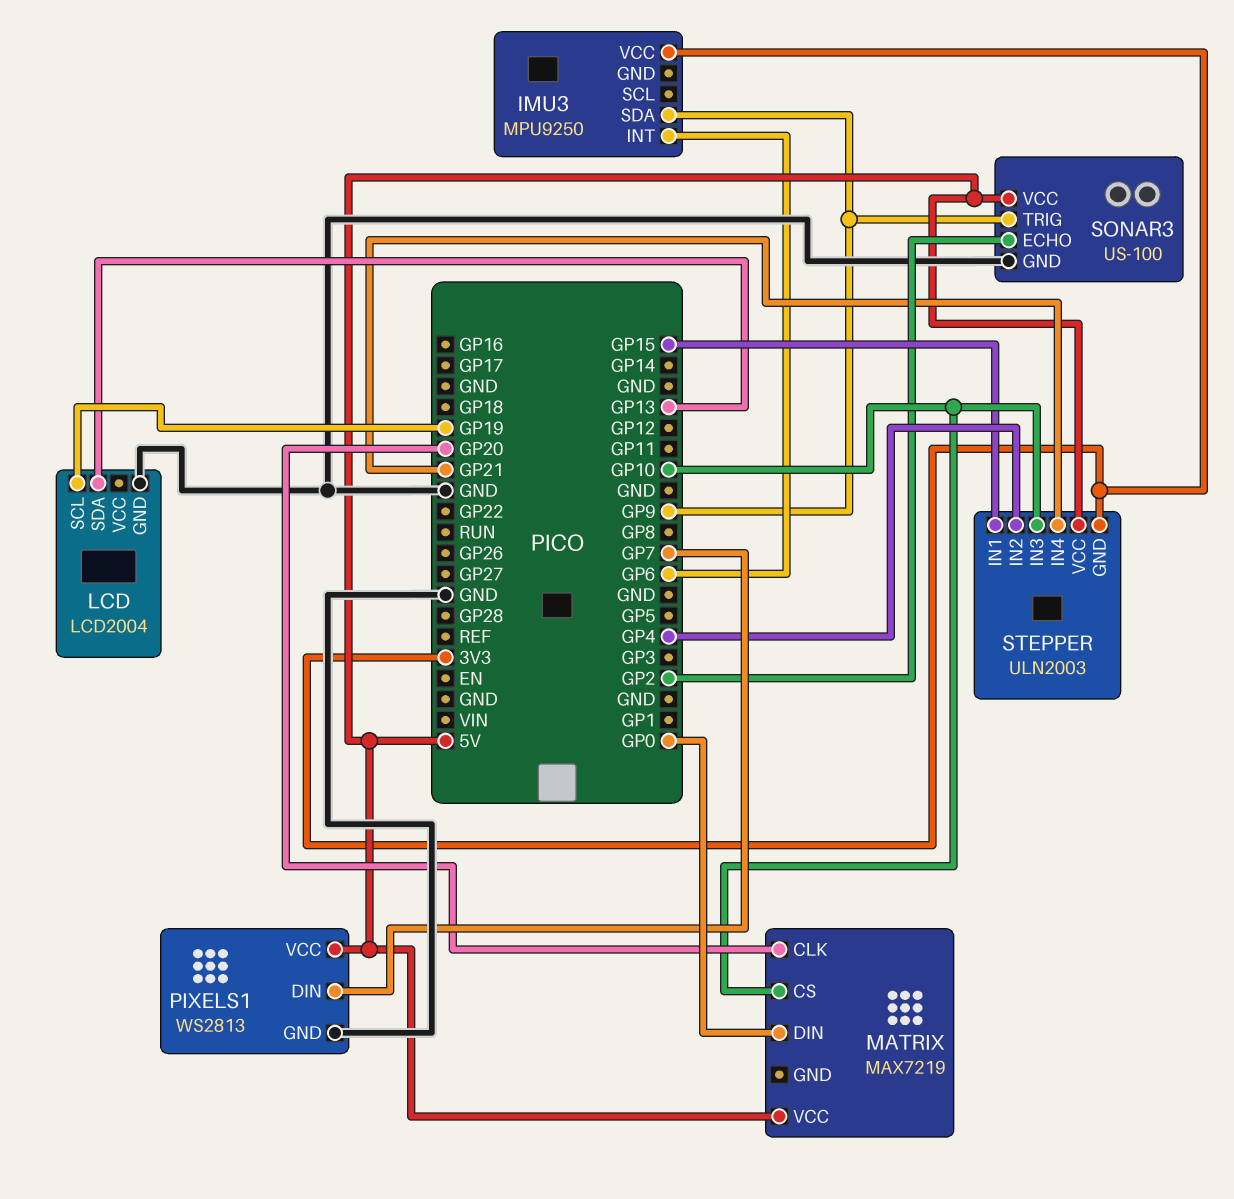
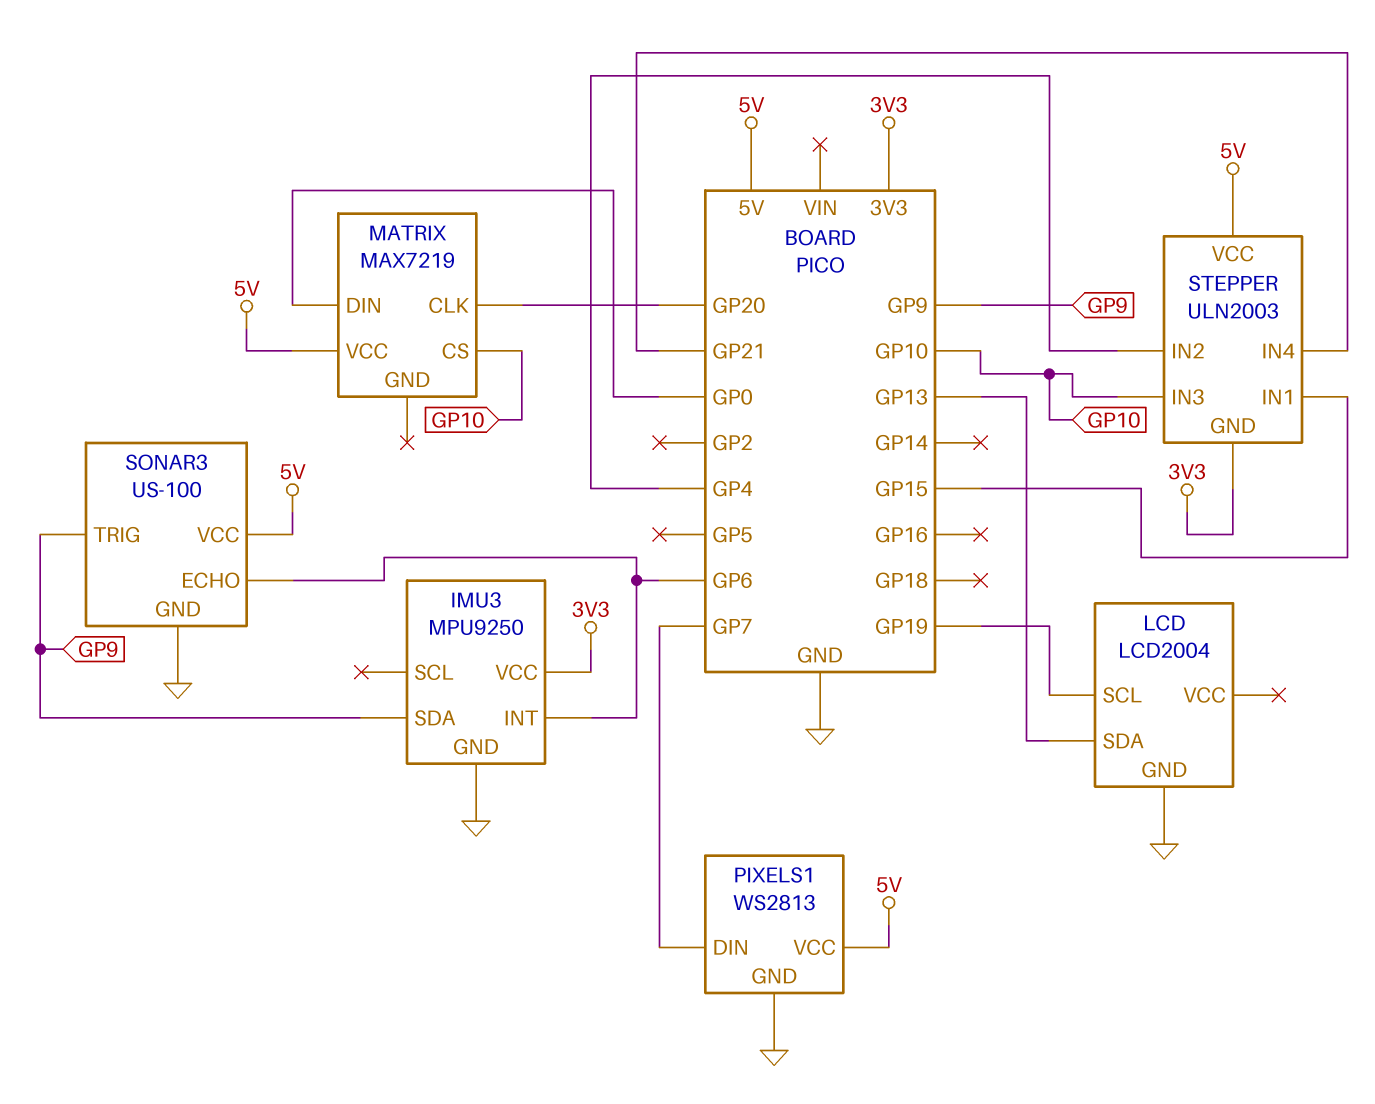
IMU3 pin GND: none -> GND
SONAR3 pin ECHO: GP2 -> GP6

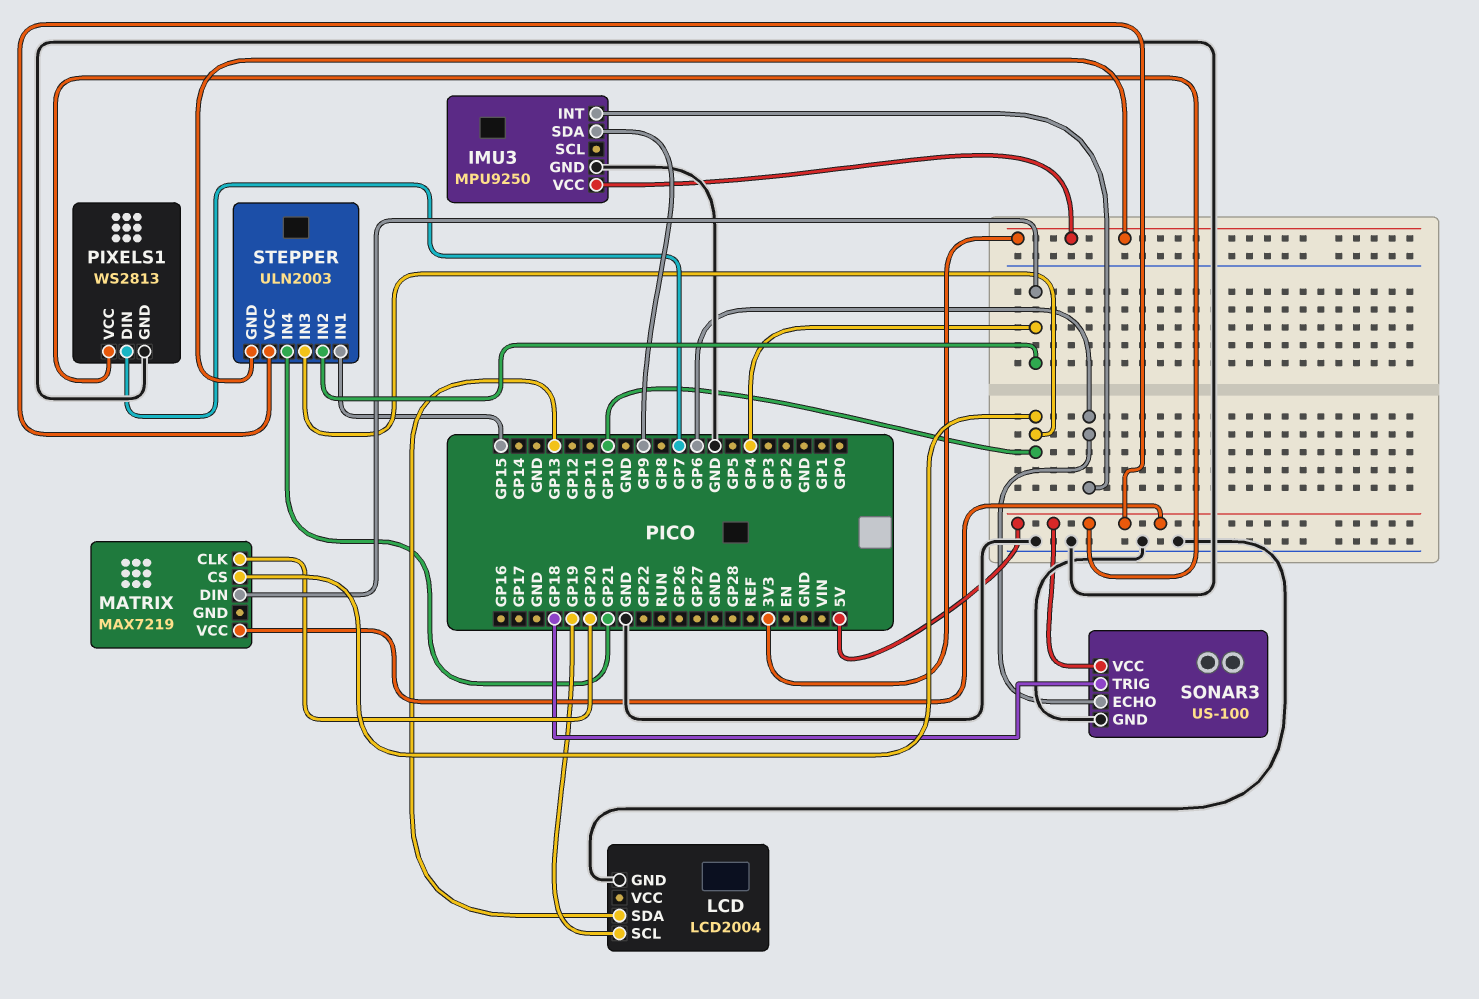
MATRIX pin DIN: GP0 -> GP4
SONAR3 pin TRIG: GP9 -> GP18

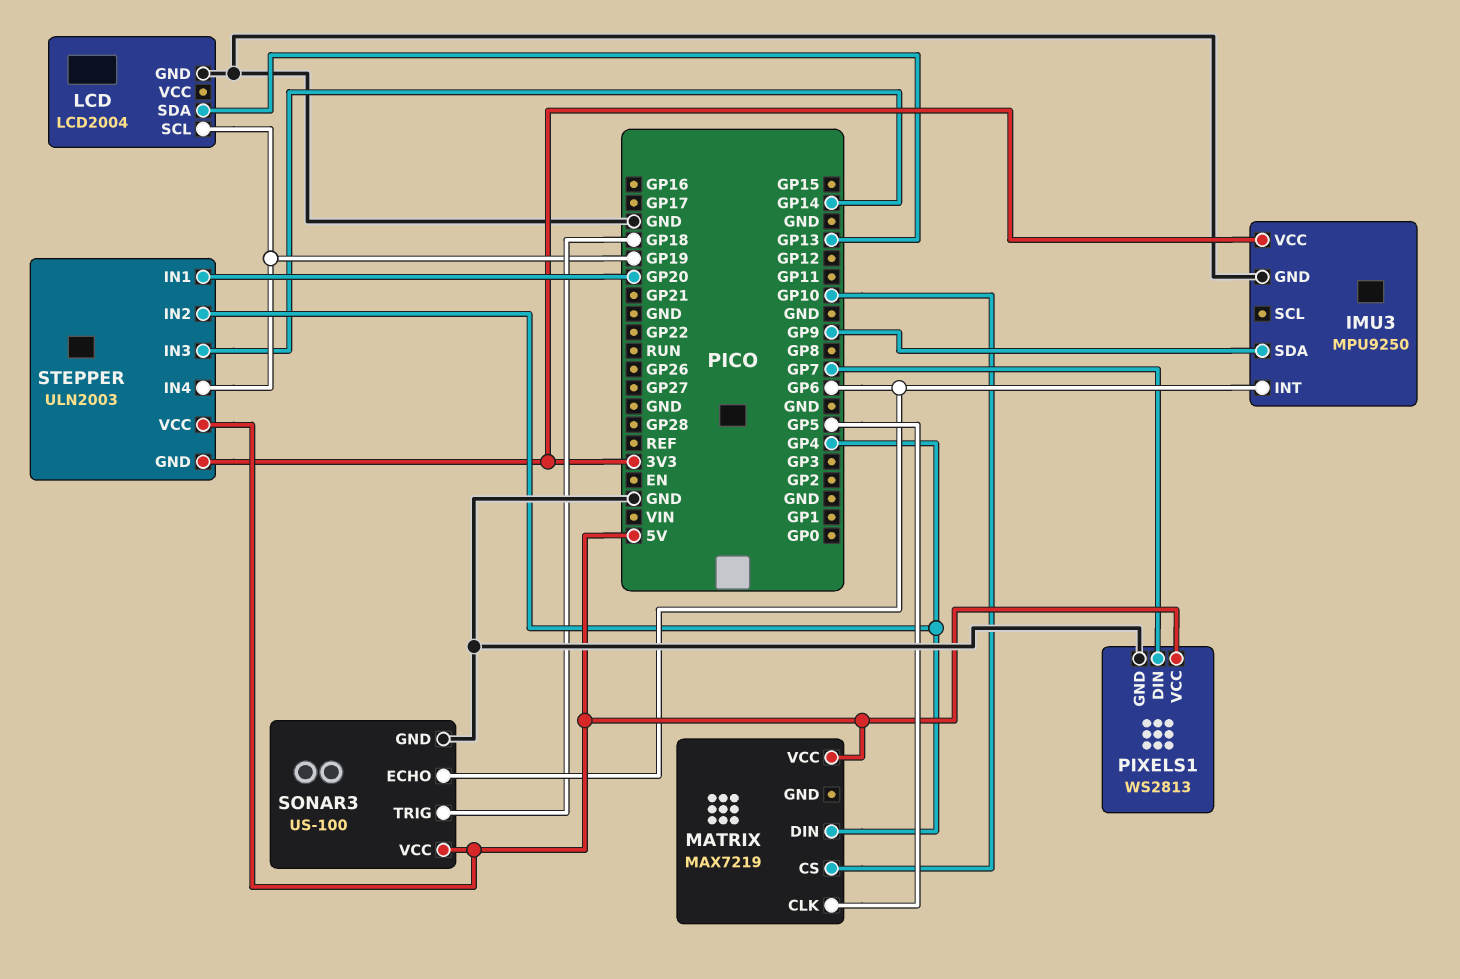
MATRIX pin CLK: GP20 -> GP5
STEPPER pin IN1: GP15 -> GP20
STEPPER pin IN3: GP10 -> GP14
STEPPER pin IN4: GP21 -> GP19

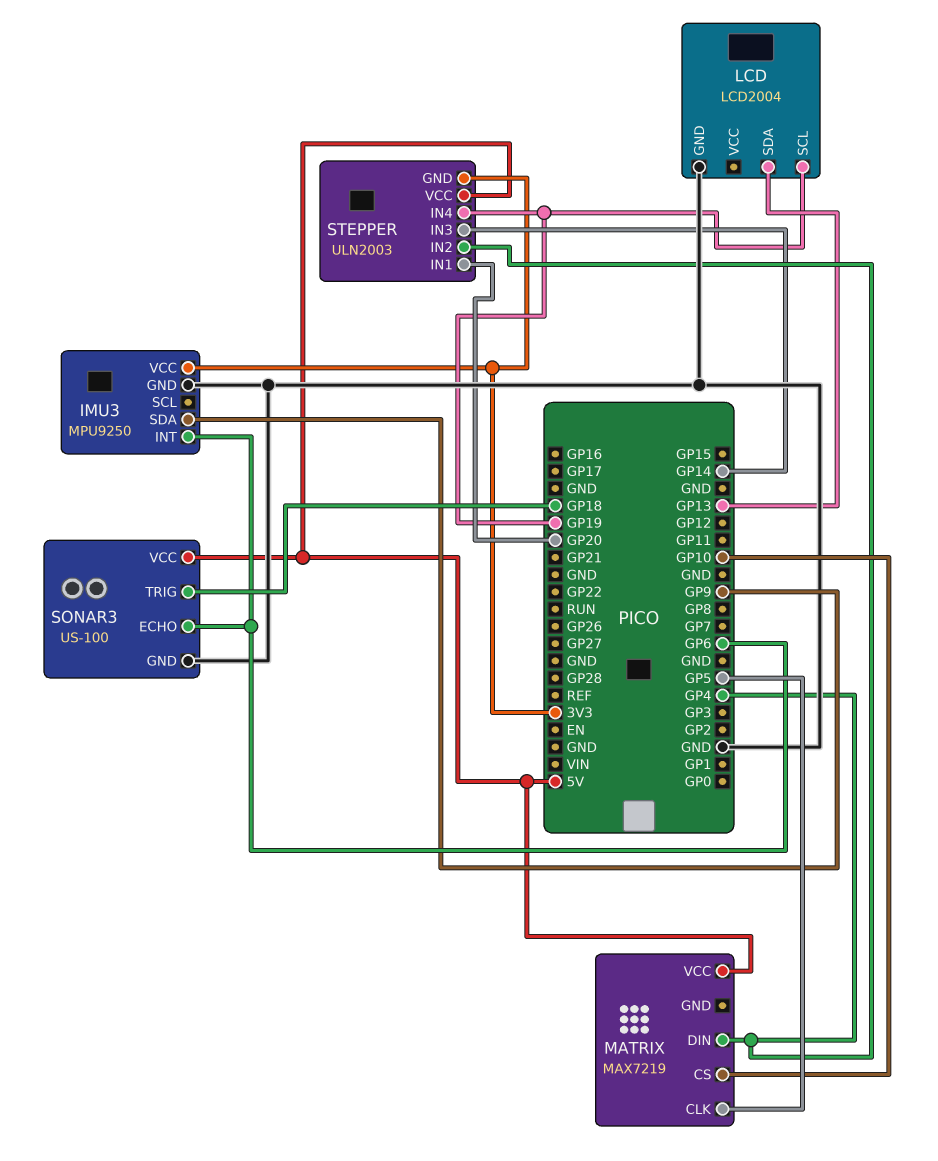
PIXELS1: WS2813 -> none
PIXELS1 pin DIN: GP7 -> none
PIXELS1 pin GND: GND -> none
PIXELS1 pin VCC: 5V -> none

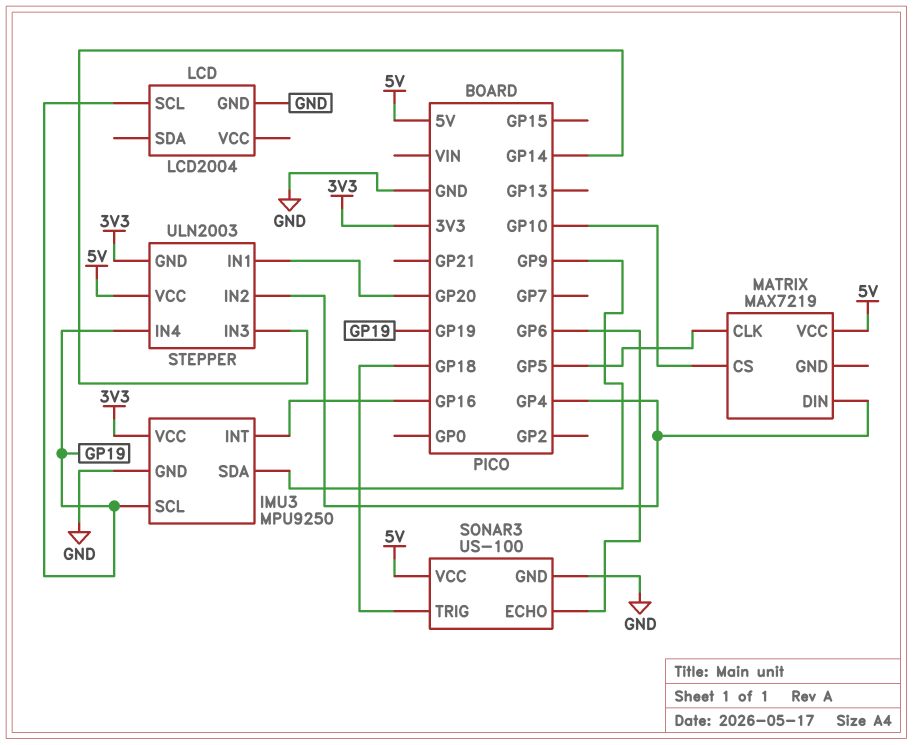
IMU3 pin INT: GP6 -> GP16
IMU3 pin SCL: none -> GP19
LCD pin SDA: GP13 -> none

